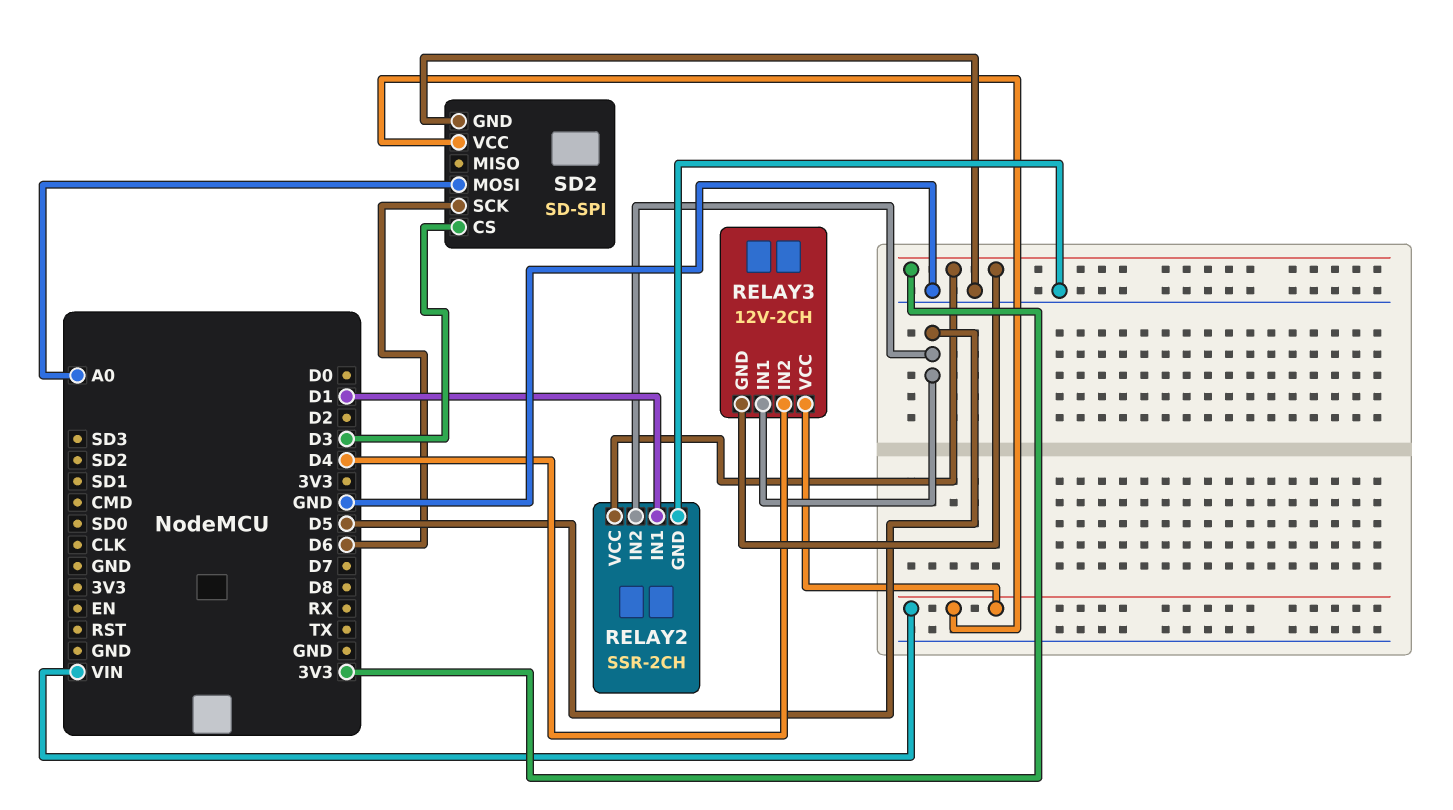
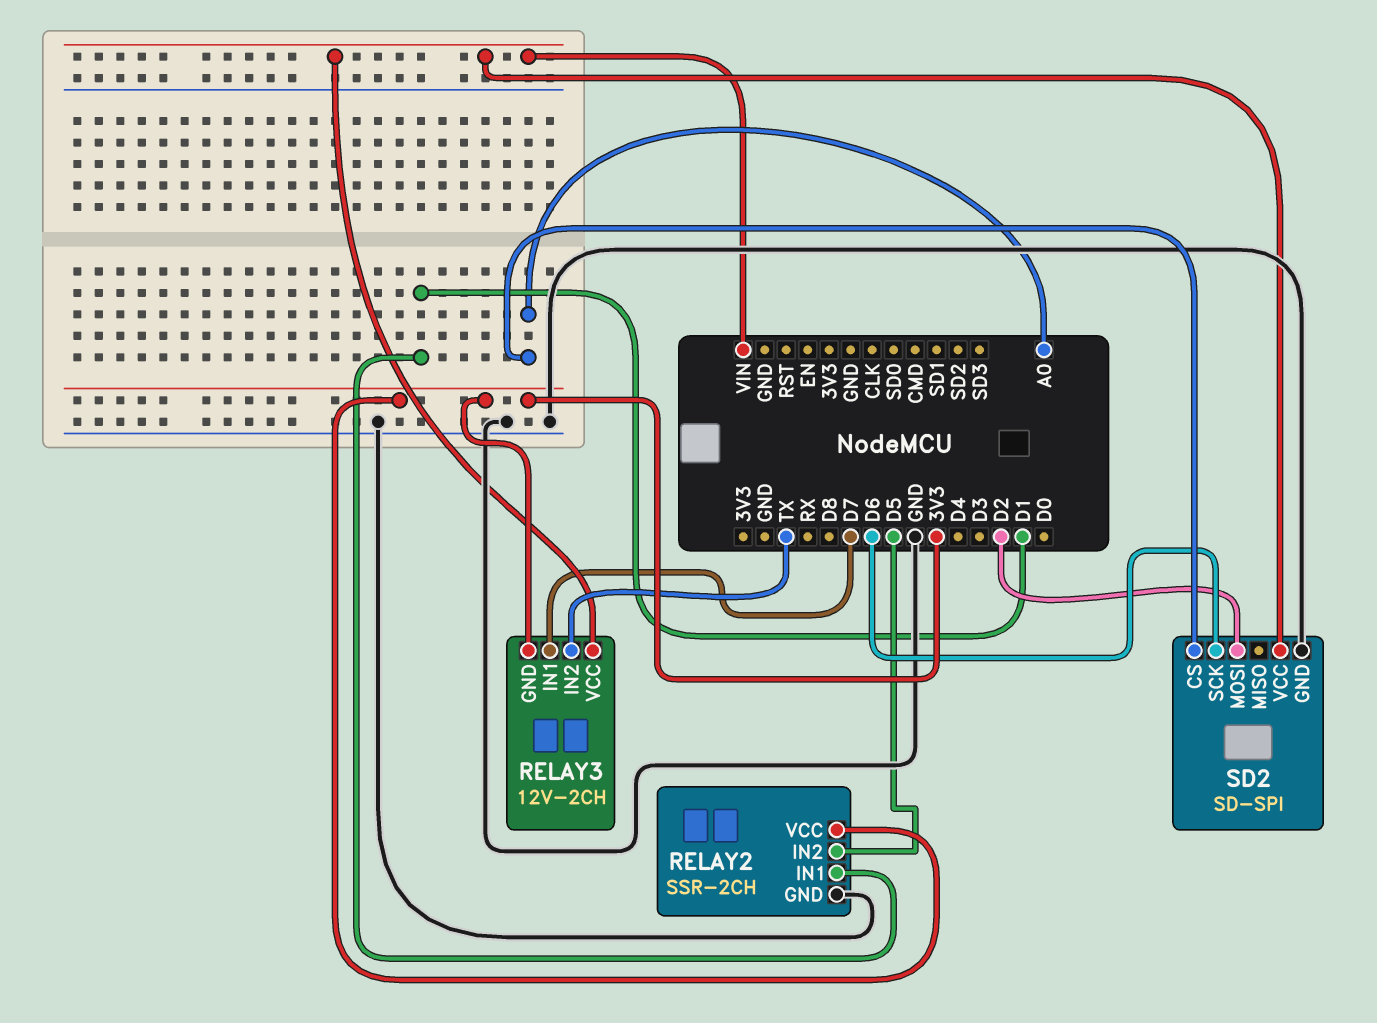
RELAY3 pin IN1: D5 -> D7
RELAY3 pin IN2: D4 -> TX
SD2 pin CS: D3 -> A0
SD2 pin MOSI: A0 -> D2

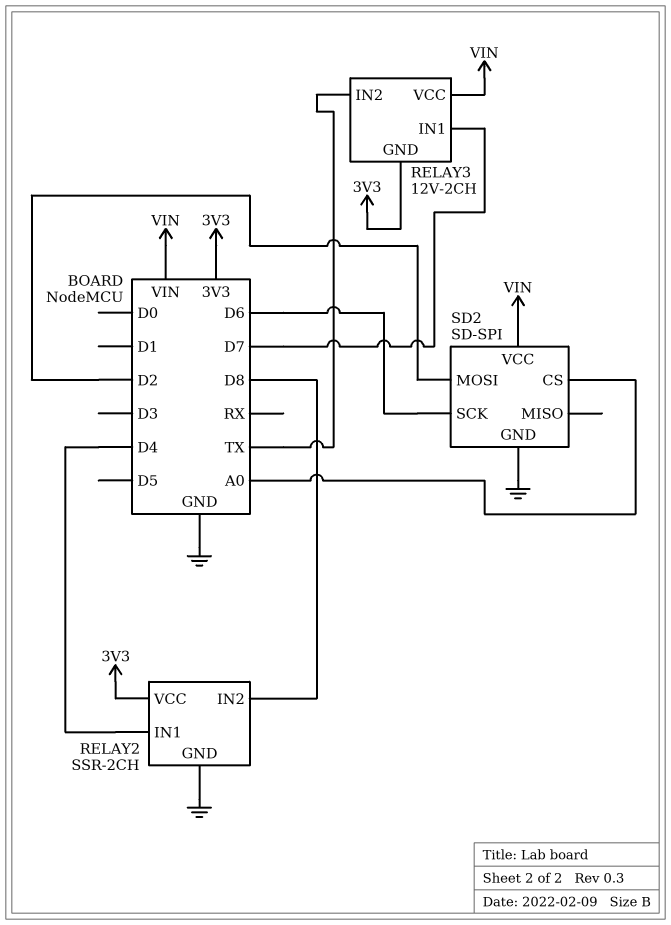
RELAY2 pin IN1: D1 -> D4
RELAY2 pin IN2: D5 -> D8

